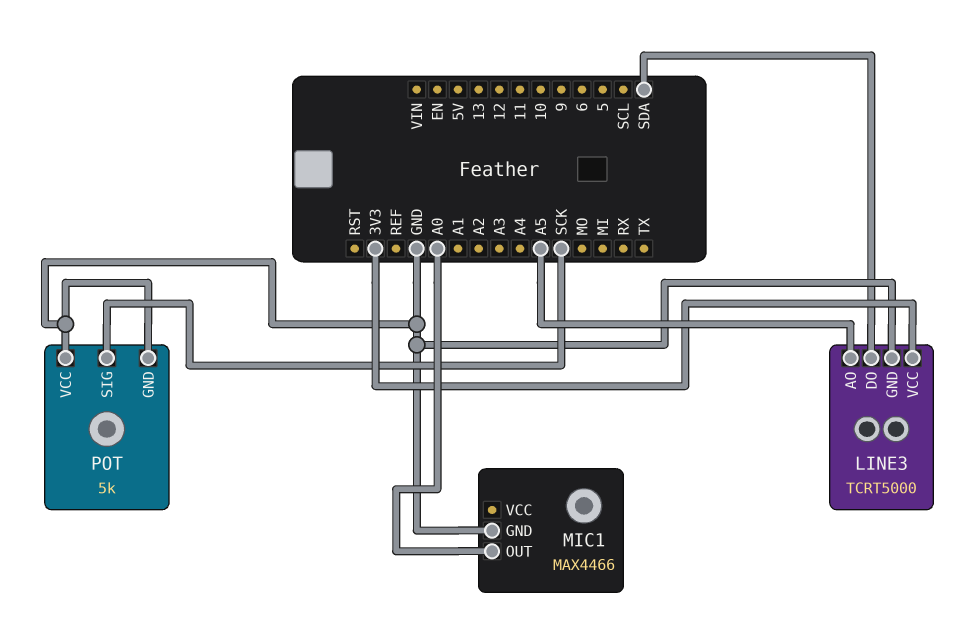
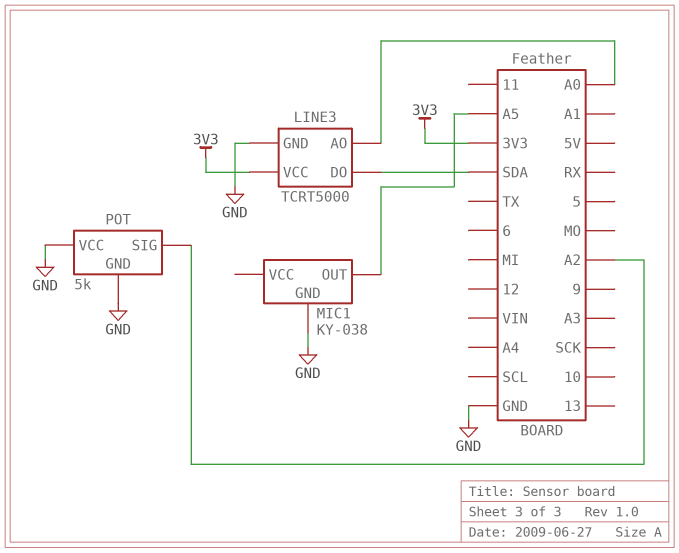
LINE3 pin AO: A5 -> A0
MIC1: MAX4466 -> KY-038
MIC1 pin OUT: A0 -> A5
POT pin SIG: SCK -> A2

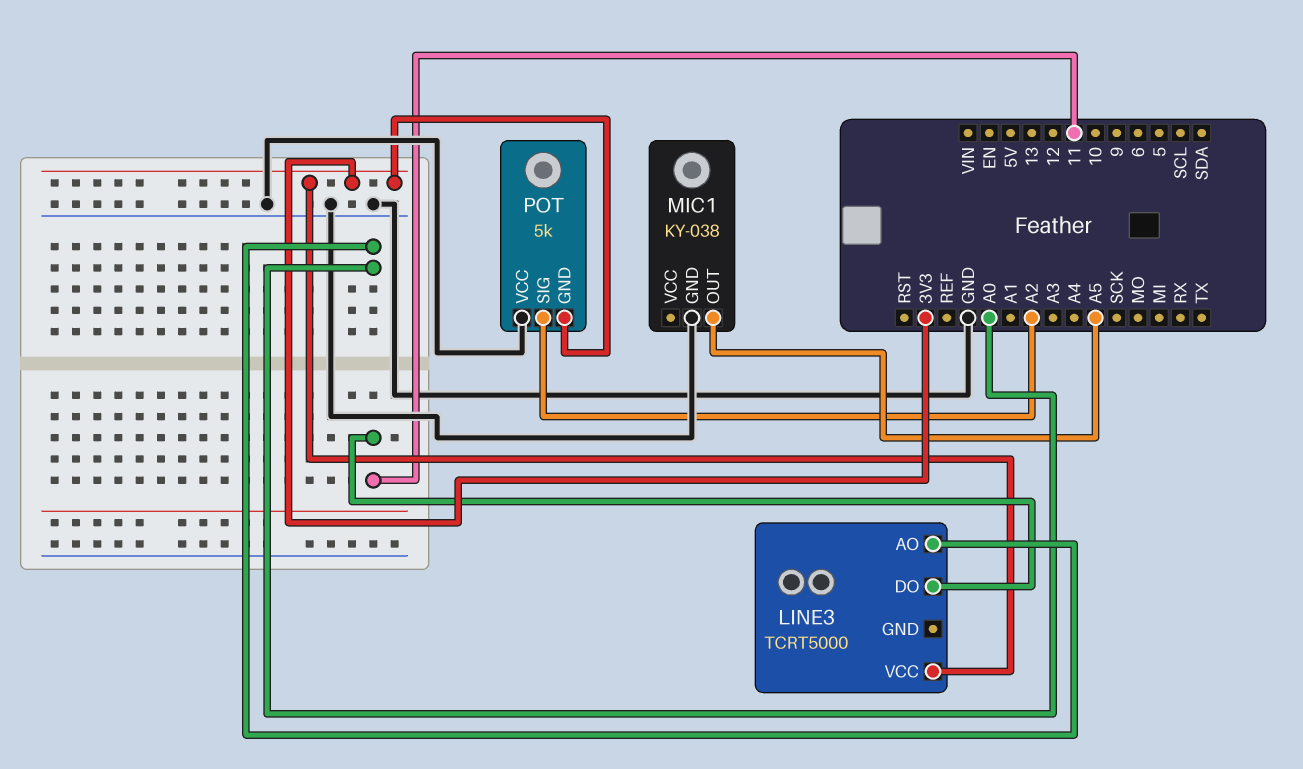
LINE3 pin DO: SDA -> 11
LINE3 pin GND: GND -> none
POT pin GND: GND -> 3V3

